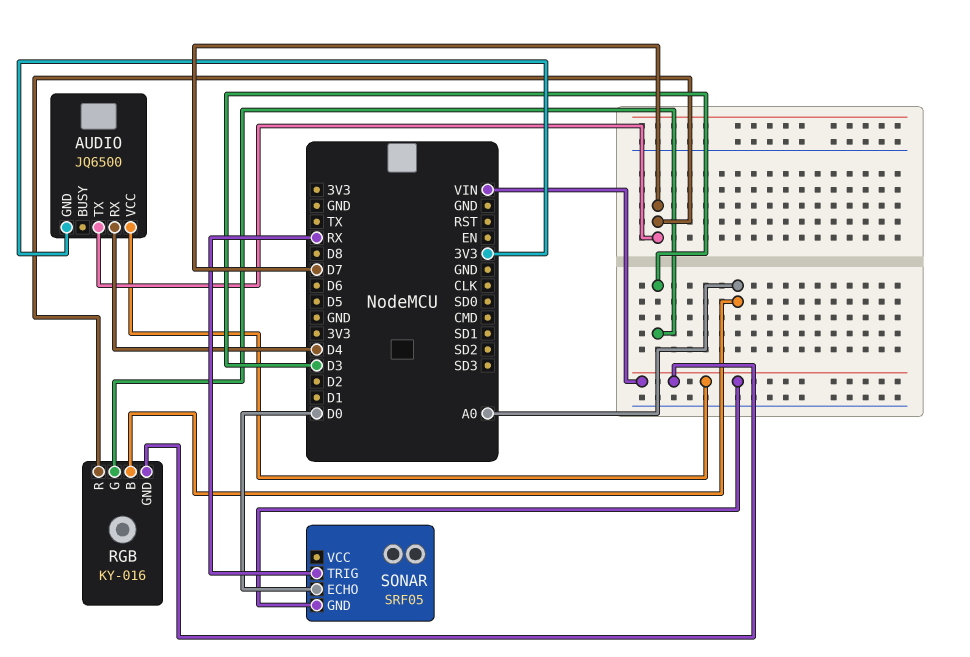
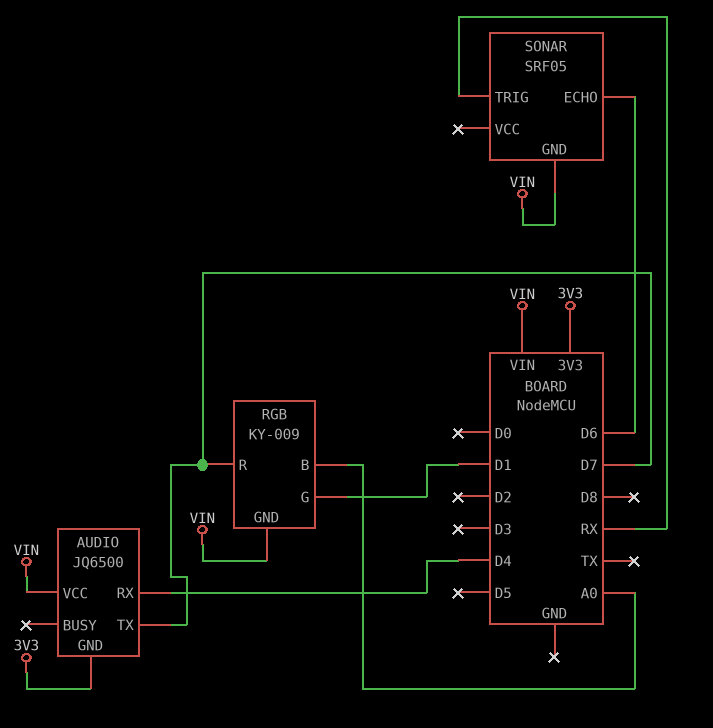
RGB: KY-016 -> KY-009
RGB pin G: D3 -> D1
SONAR pin ECHO: D0 -> D6

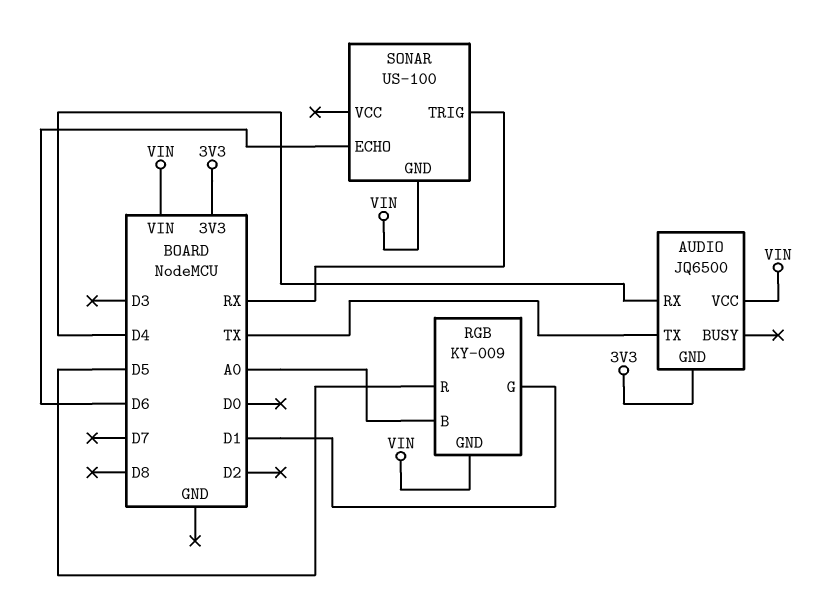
AUDIO pin TX: D7 -> TX
RGB pin R: D7 -> D5
SONAR: SRF05 -> US-100

